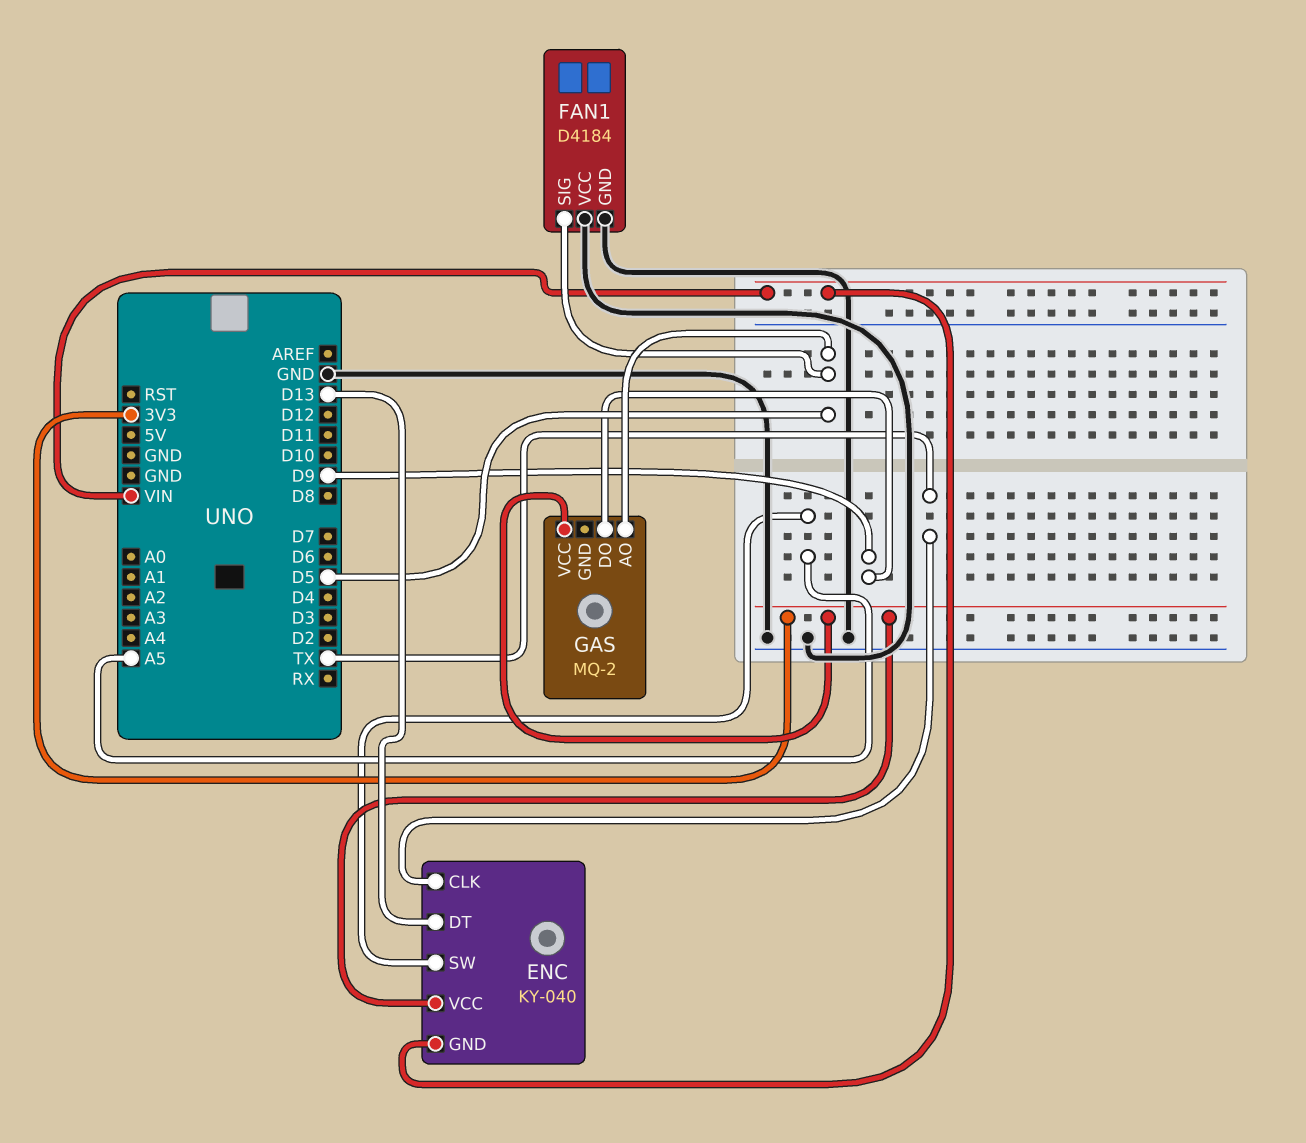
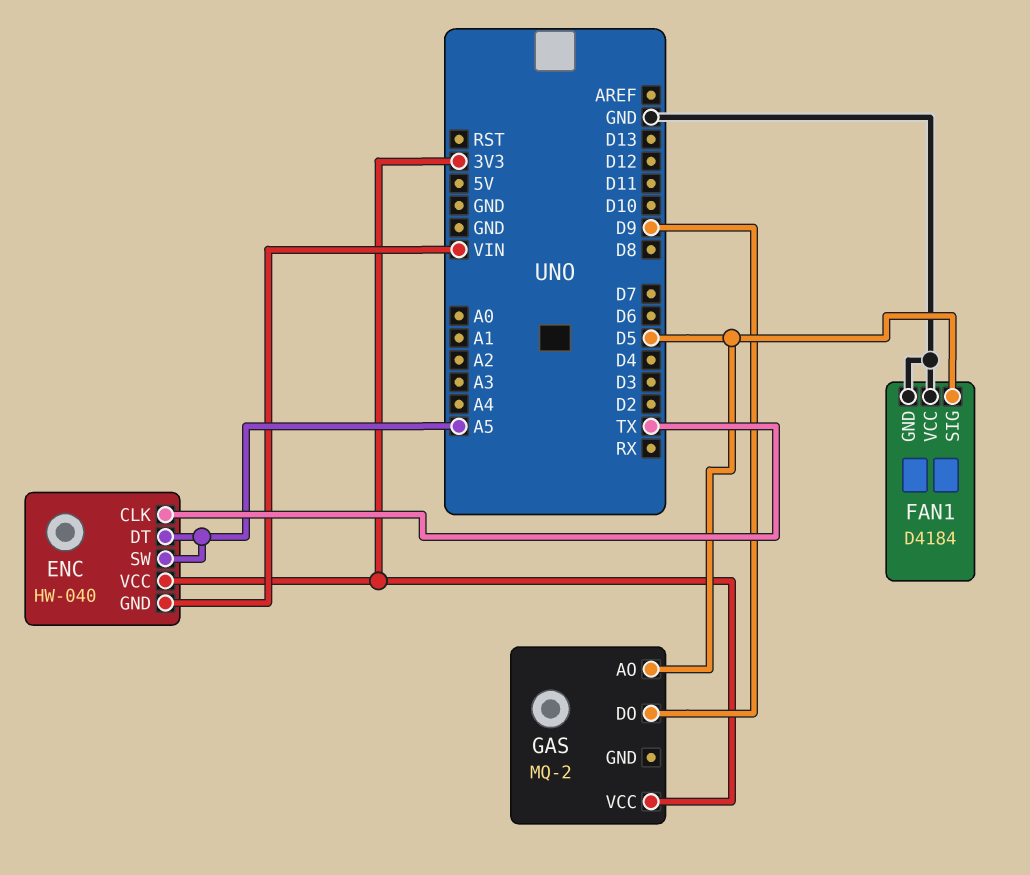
ENC: KY-040 -> HW-040
ENC pin DT: D13 -> A5

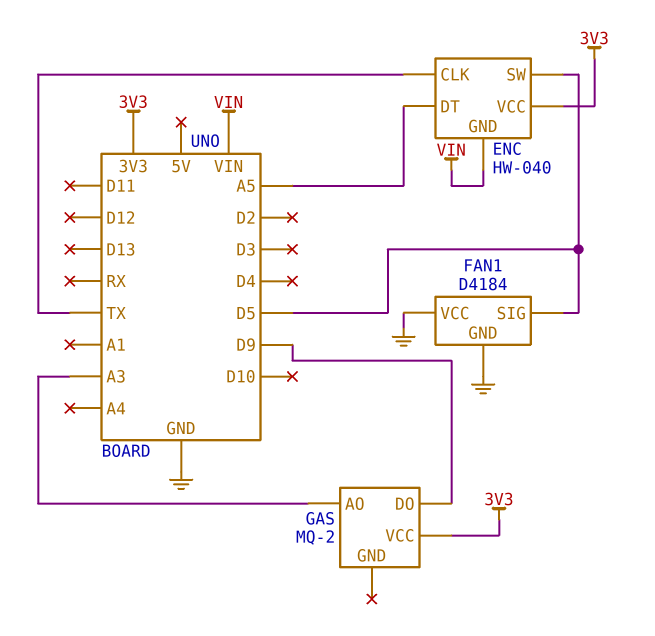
ENC pin SW: A5 -> D5
GAS pin AO: D5 -> A3

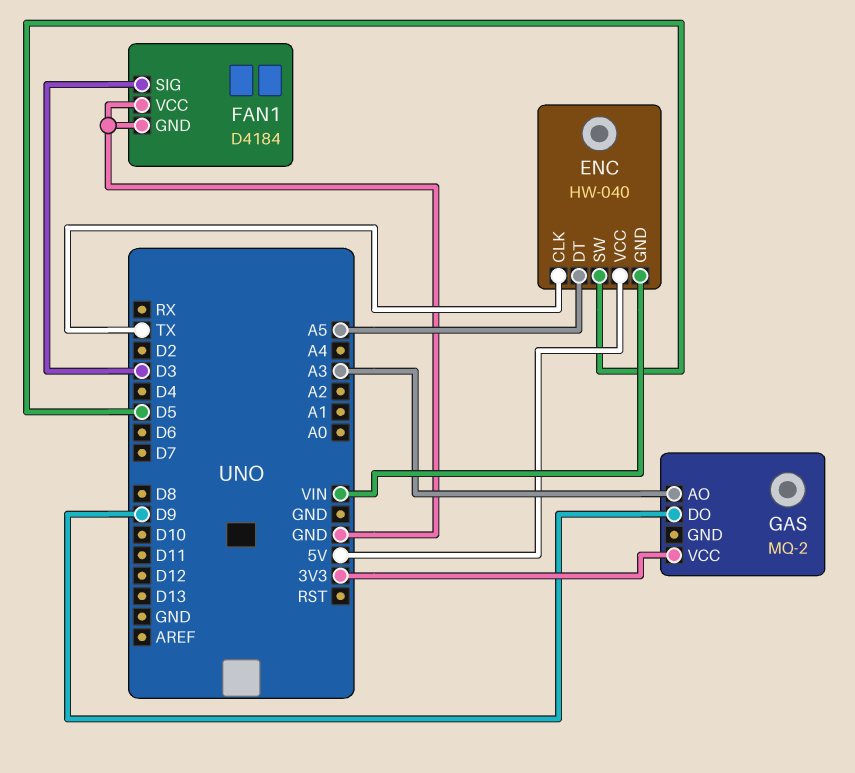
ENC pin VCC: 3V3 -> 5V
FAN1 pin SIG: D5 -> D3

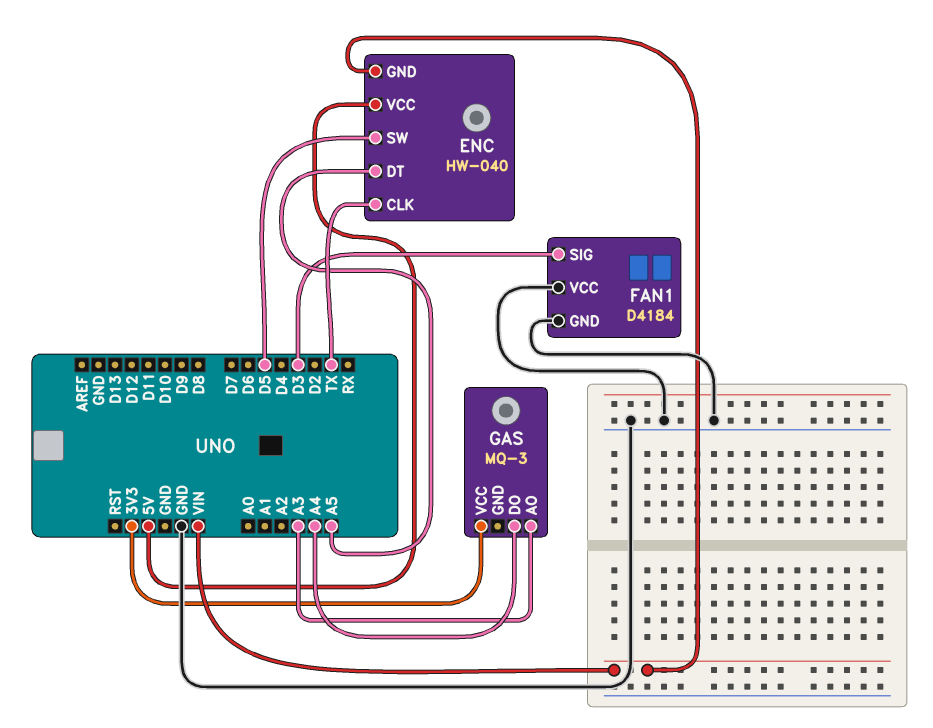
GAS: MQ-2 -> MQ-3
GAS pin DO: D9 -> A4

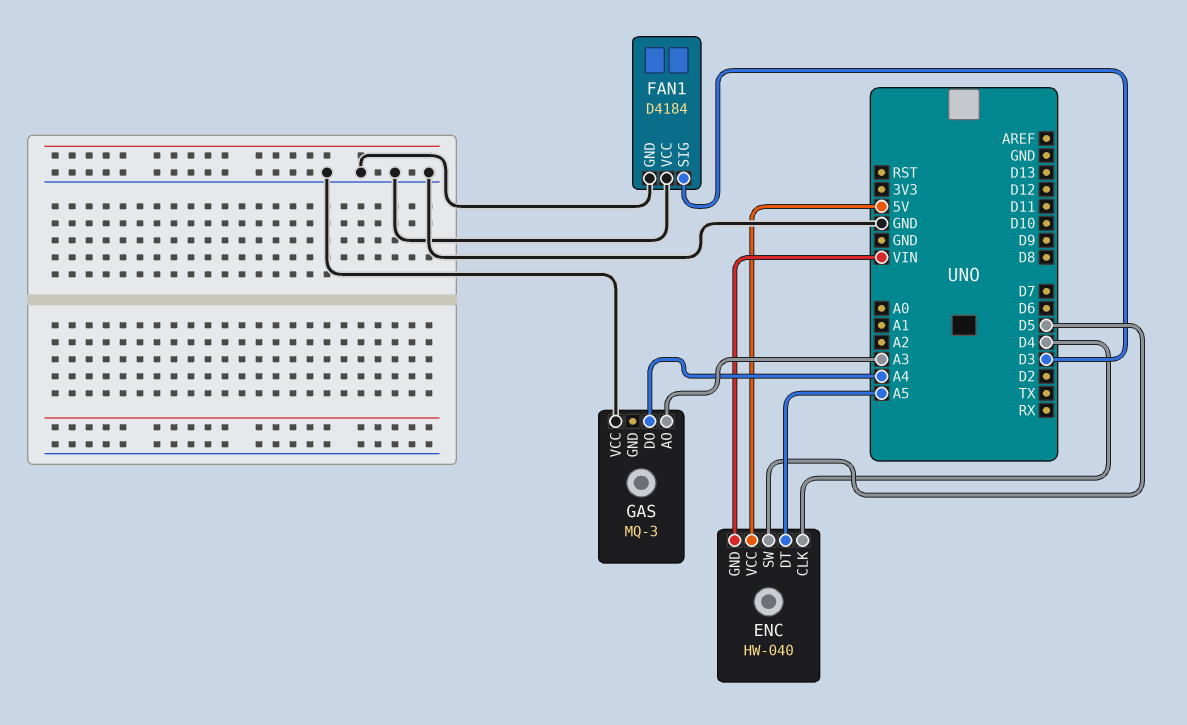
ENC pin CLK: TX -> D4
GAS pin VCC: 3V3 -> GND

